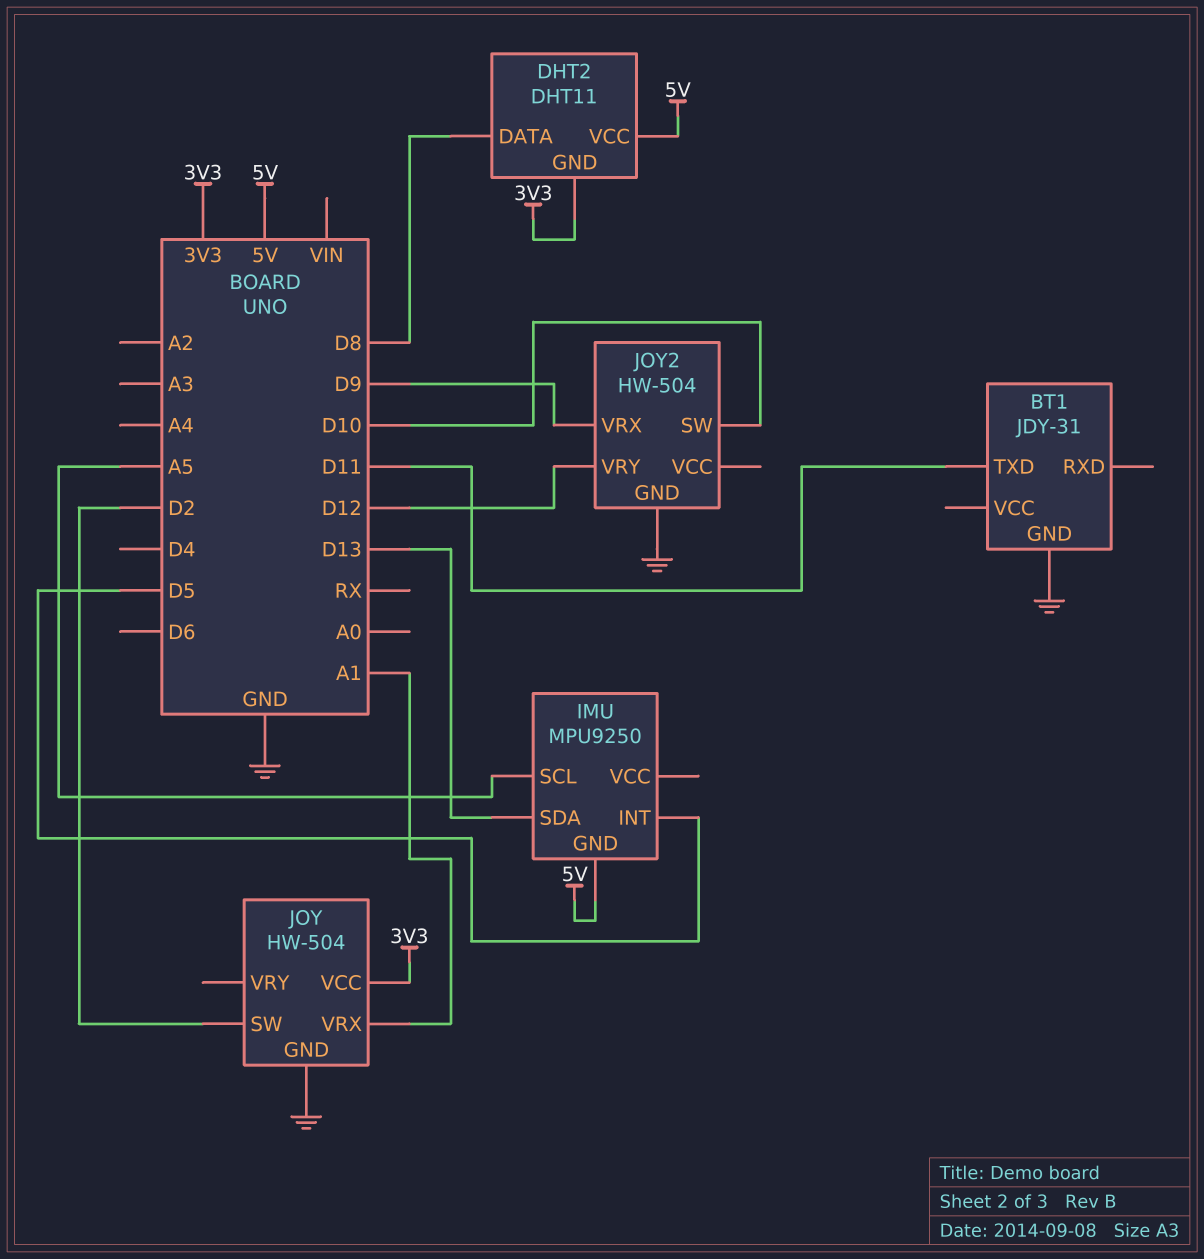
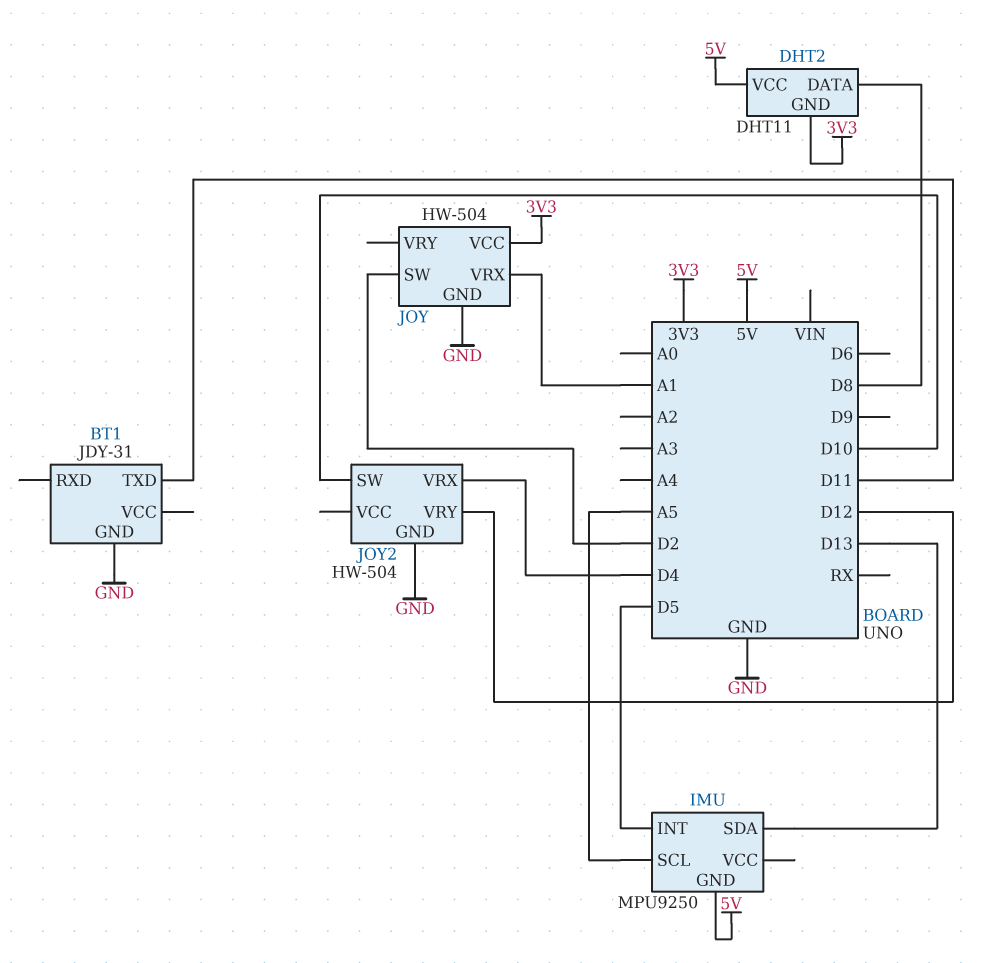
JOY2 pin VRX: D9 -> D4

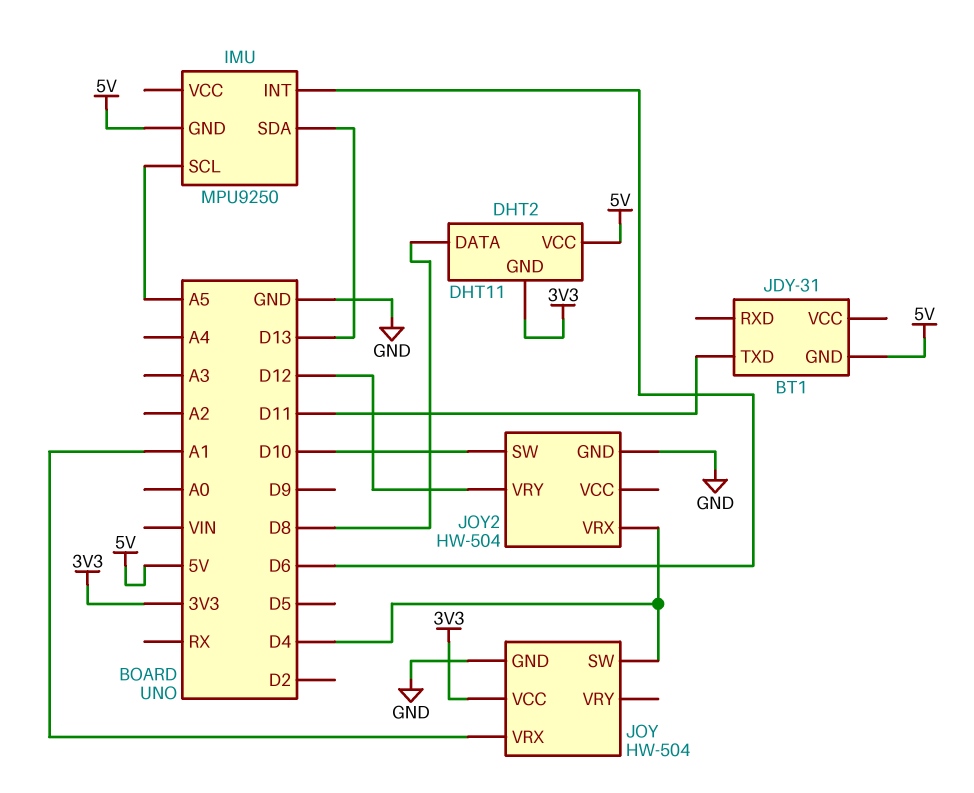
BT1 pin GND: GND -> 5V
IMU pin INT: D5 -> D6
JOY pin SW: D2 -> D4

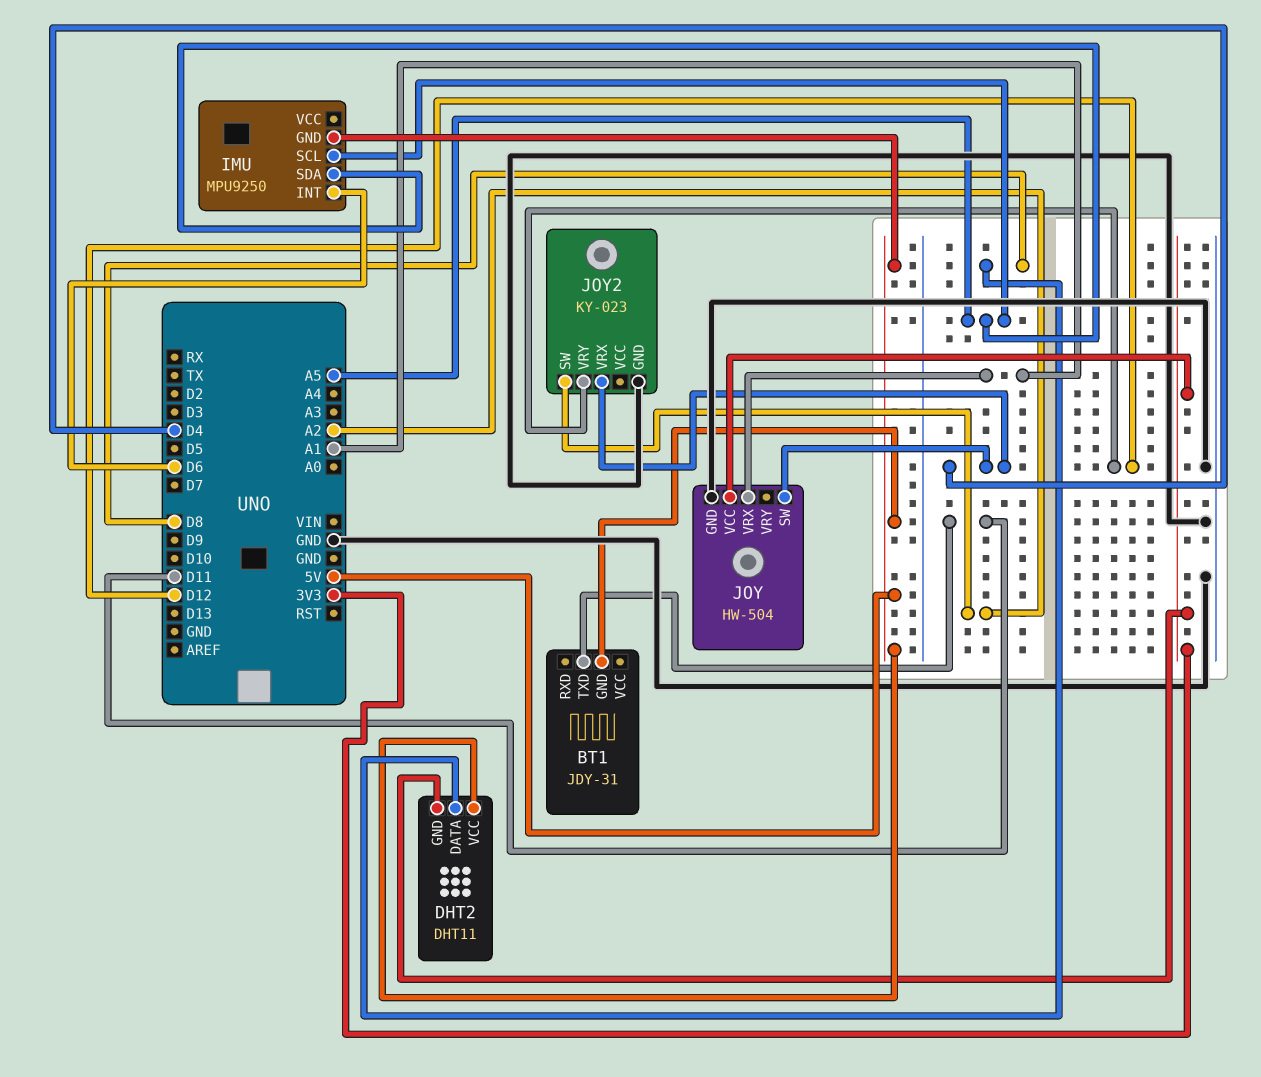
IMU pin SDA: D13 -> A5
JOY2: HW-504 -> KY-023
JOY2 pin SW: D10 -> A2

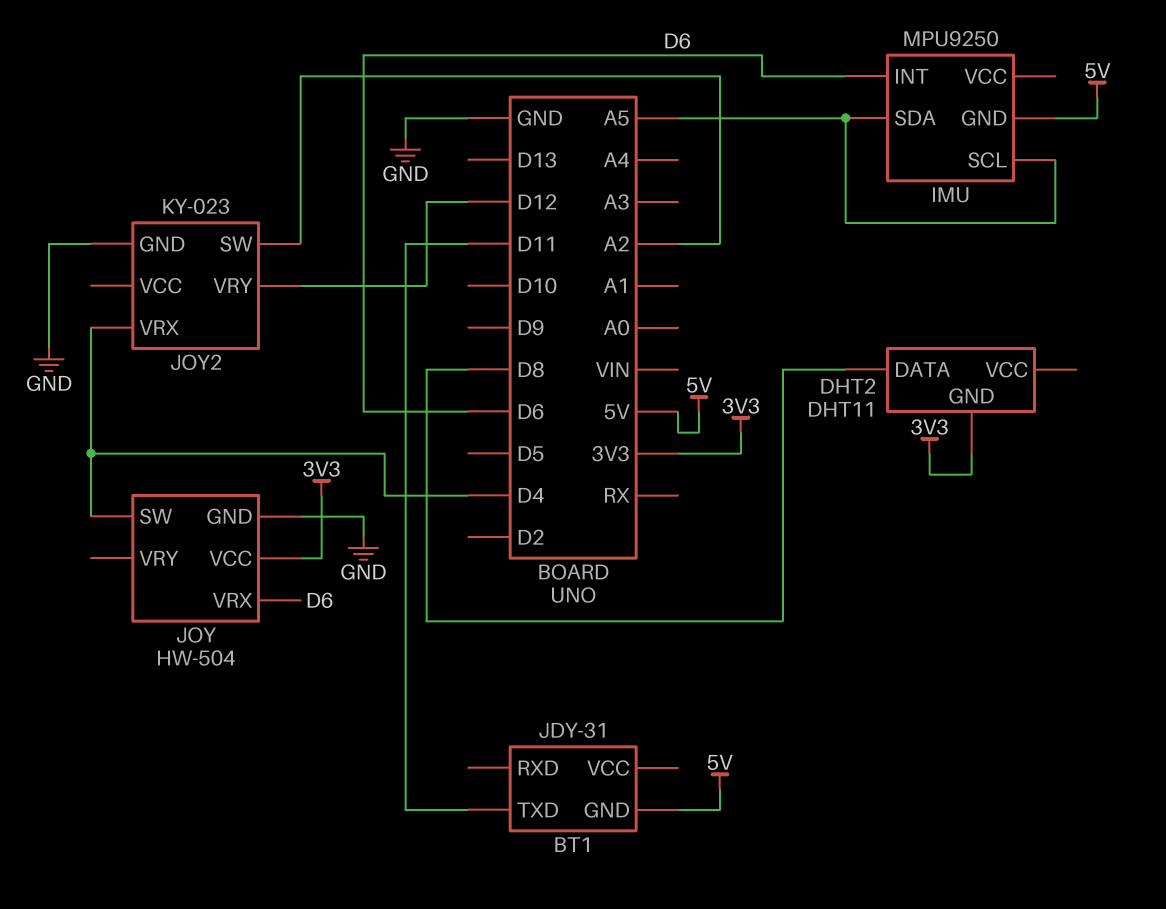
DHT2 pin VCC: 5V -> none
JOY pin VRX: A1 -> D6

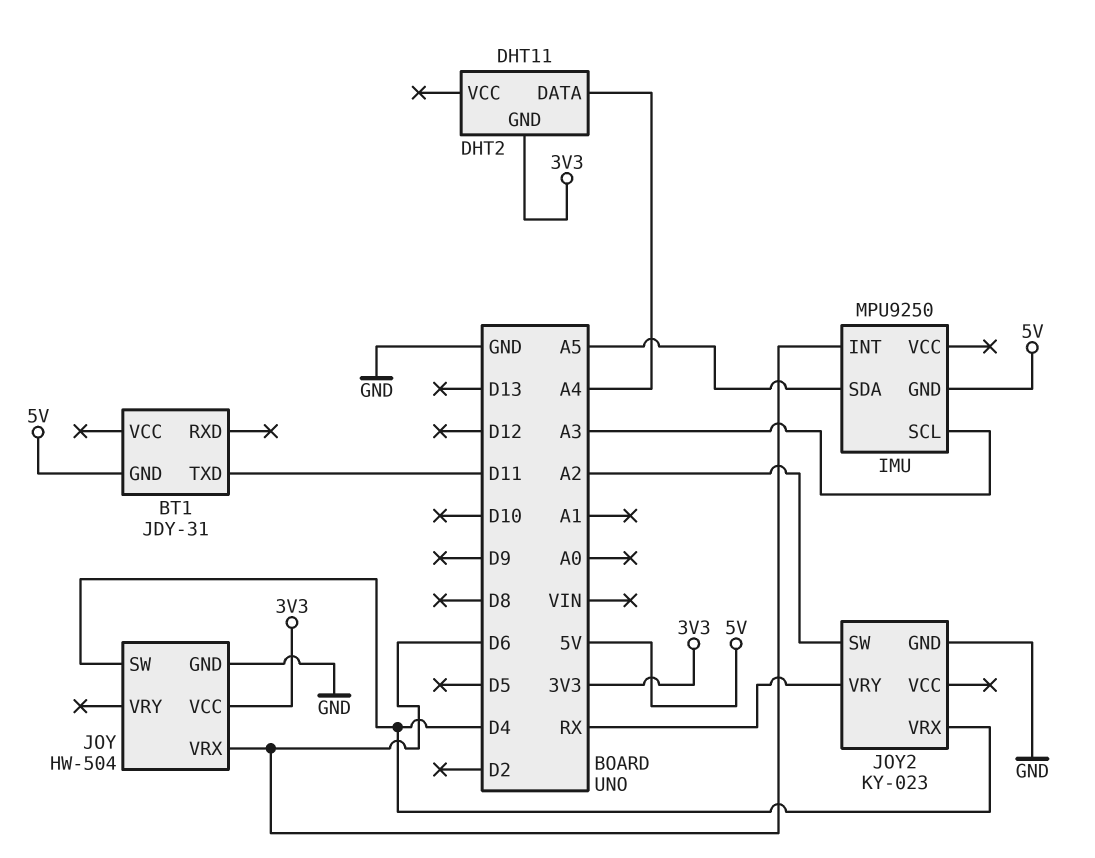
DHT2 pin DATA: D8 -> A4
IMU pin SCL: A5 -> A3
JOY2 pin VRY: D12 -> RX

